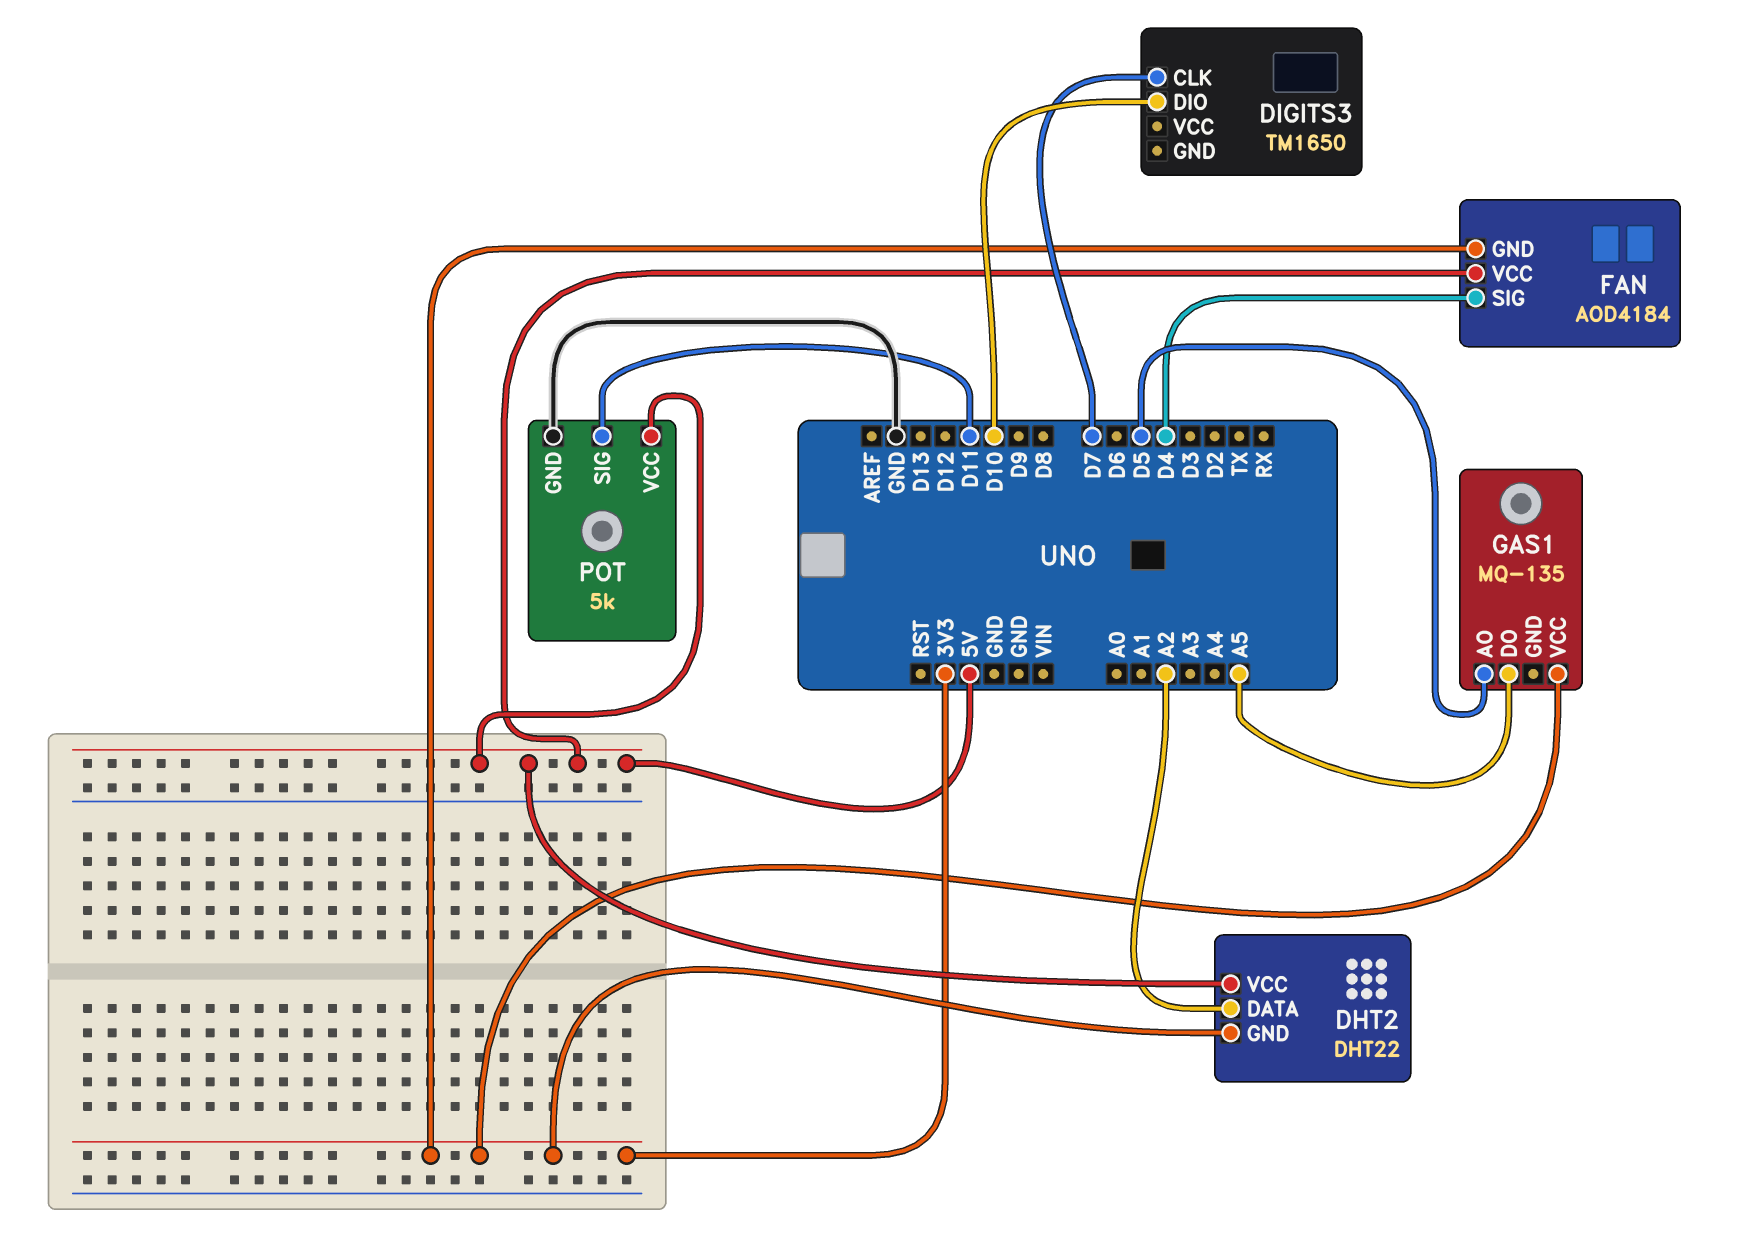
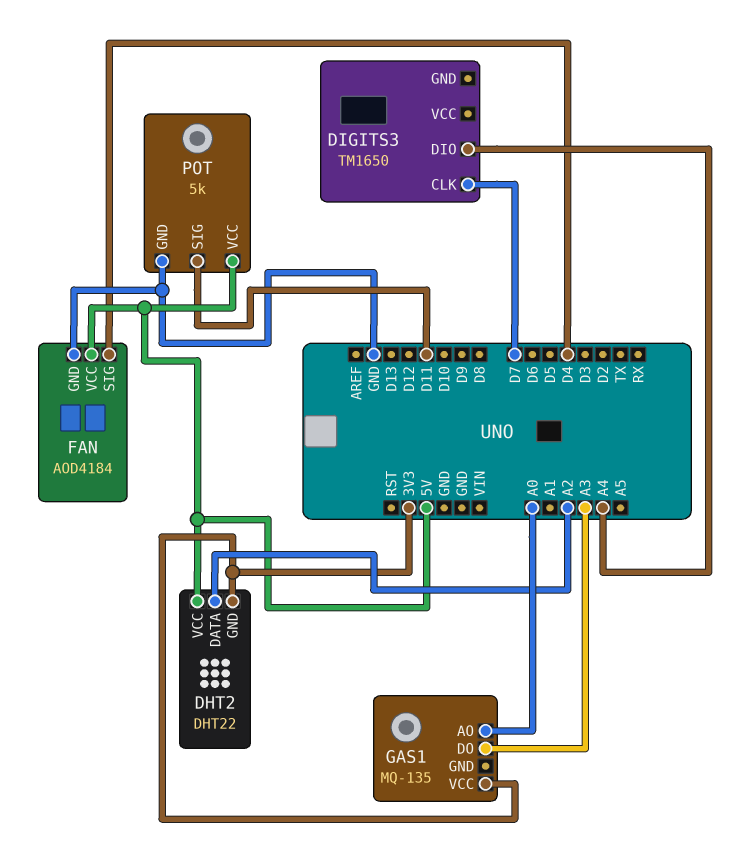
DIGITS3 pin DIO: D10 -> A4
FAN pin GND: 3V3 -> GND
GAS1 pin AO: D5 -> A0
GAS1 pin DO: A5 -> A3

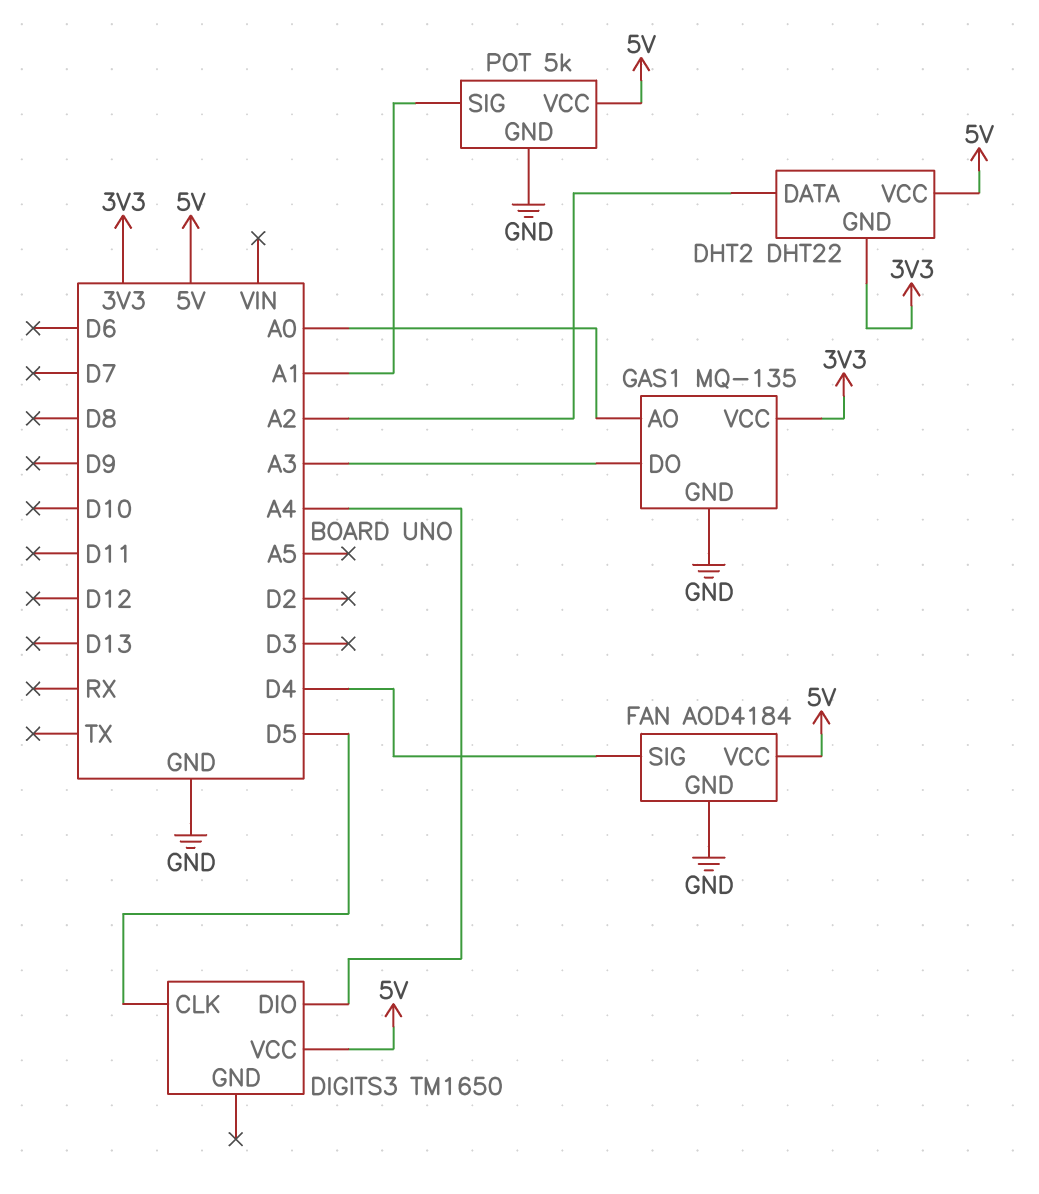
DIGITS3 pin CLK: D7 -> D5
DIGITS3 pin VCC: none -> 5V
GAS1 pin GND: none -> GND
POT pin SIG: D11 -> A1

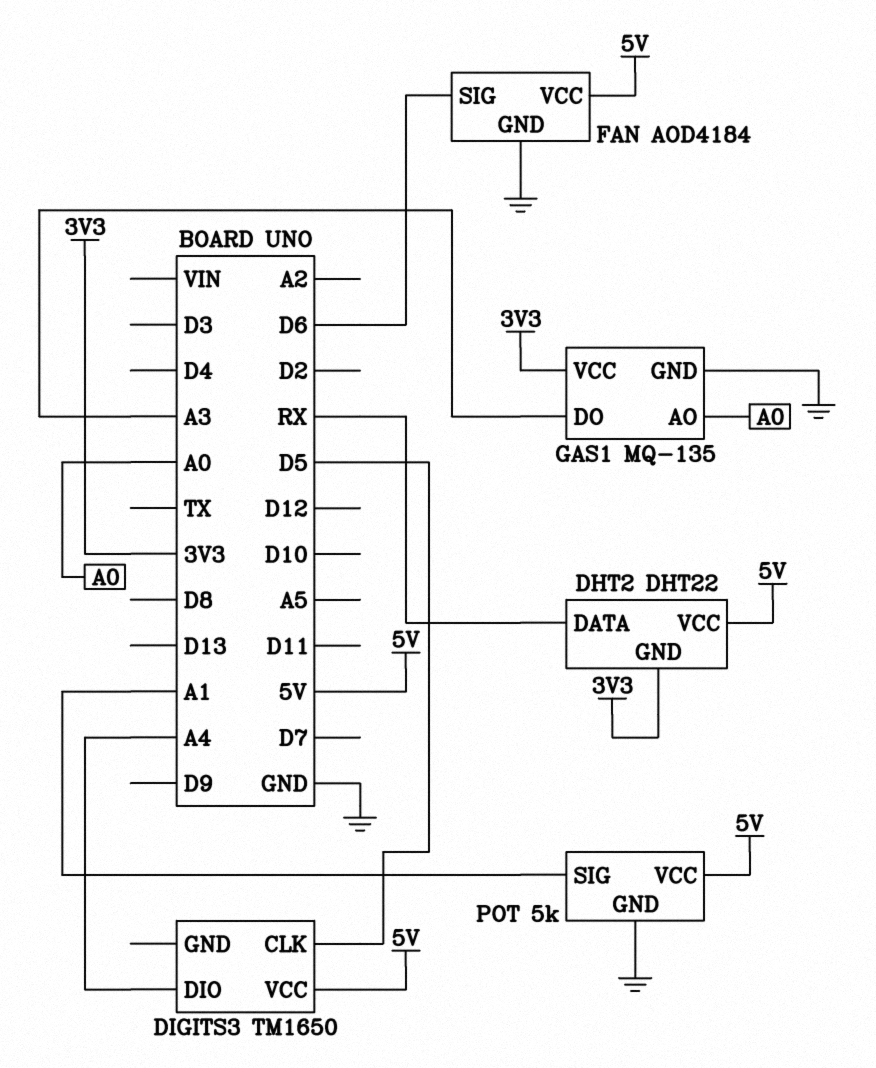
DHT2 pin DATA: A2 -> RX
FAN pin SIG: D4 -> D6

